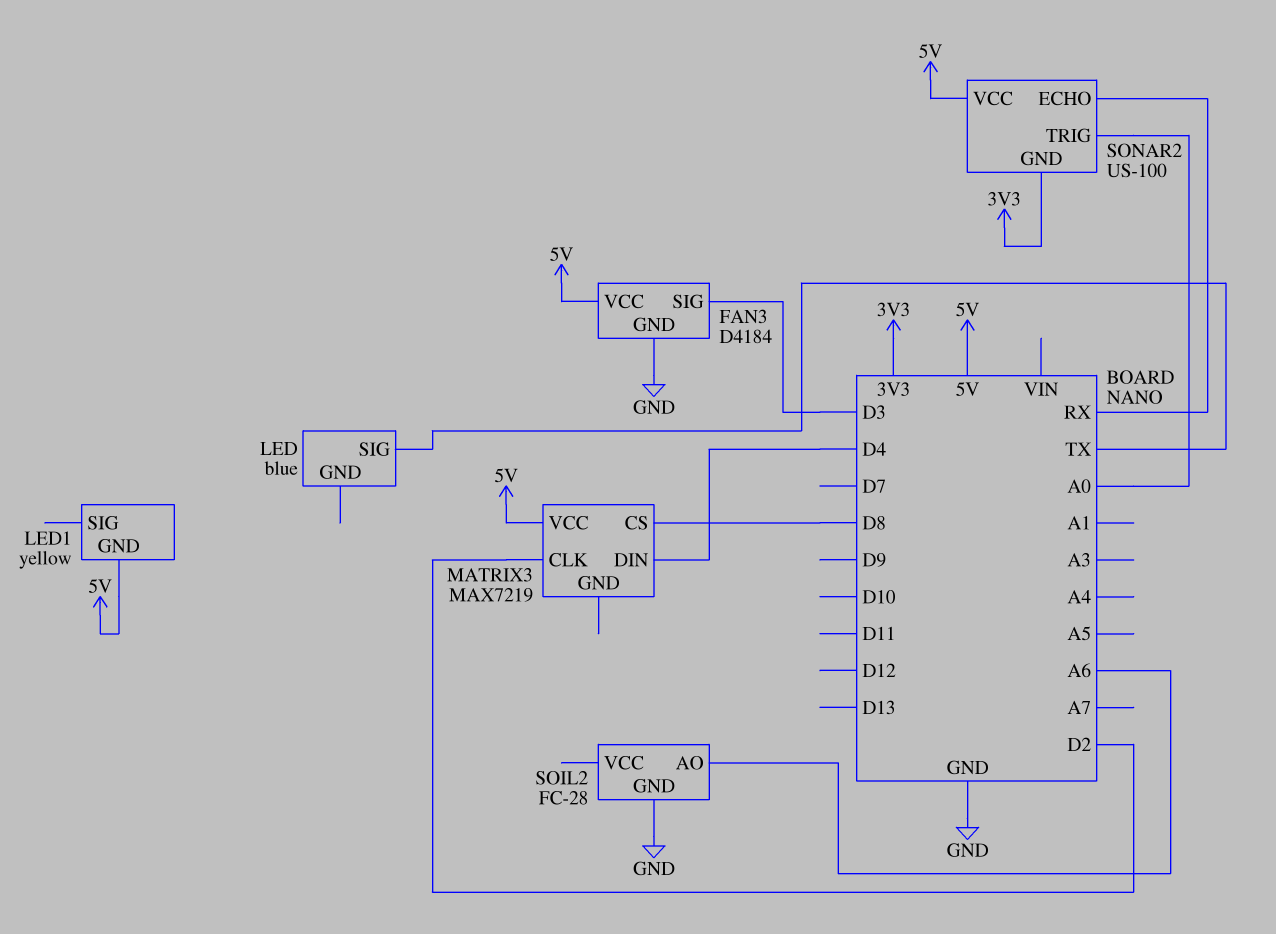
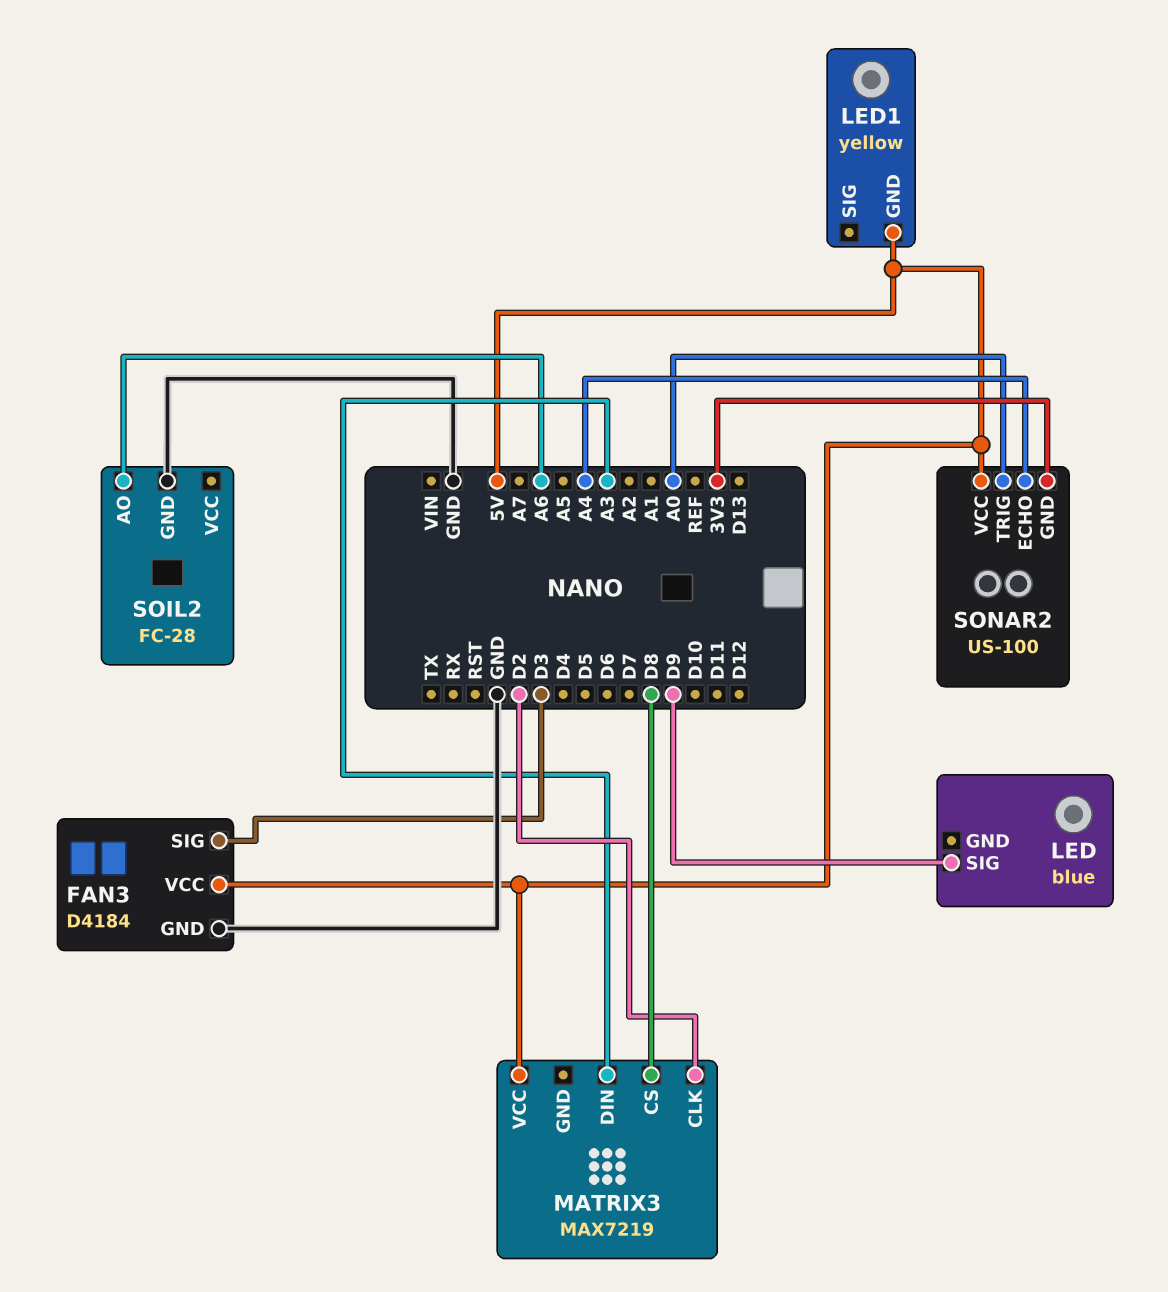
LED pin SIG: TX -> D9
MATRIX3 pin DIN: D4 -> A3
SONAR2 pin ECHO: RX -> A4

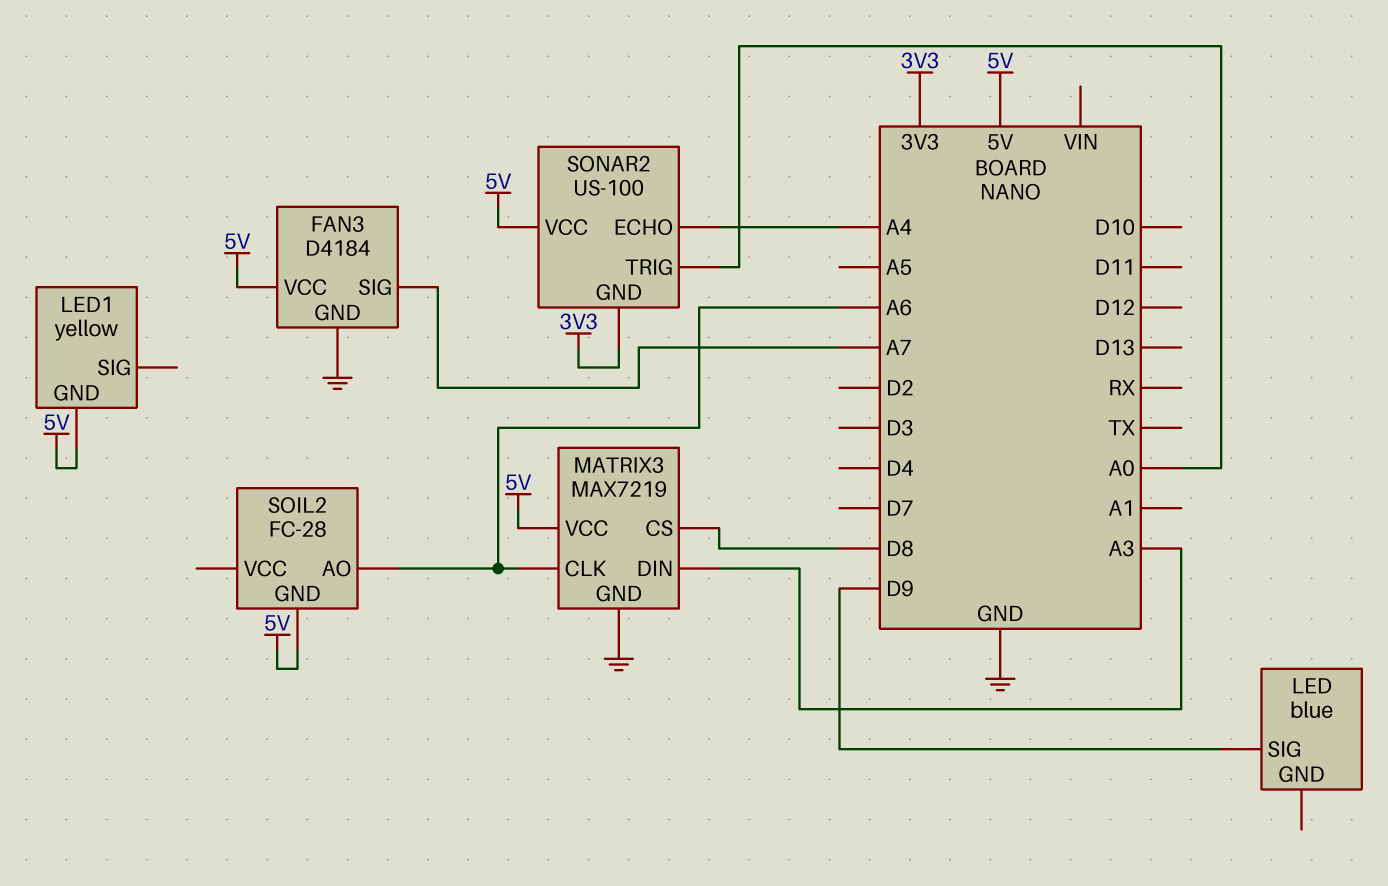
FAN3 pin SIG: D3 -> A7
MATRIX3 pin CLK: D2 -> A6
MATRIX3 pin GND: none -> GND
SOIL2 pin GND: GND -> 5V

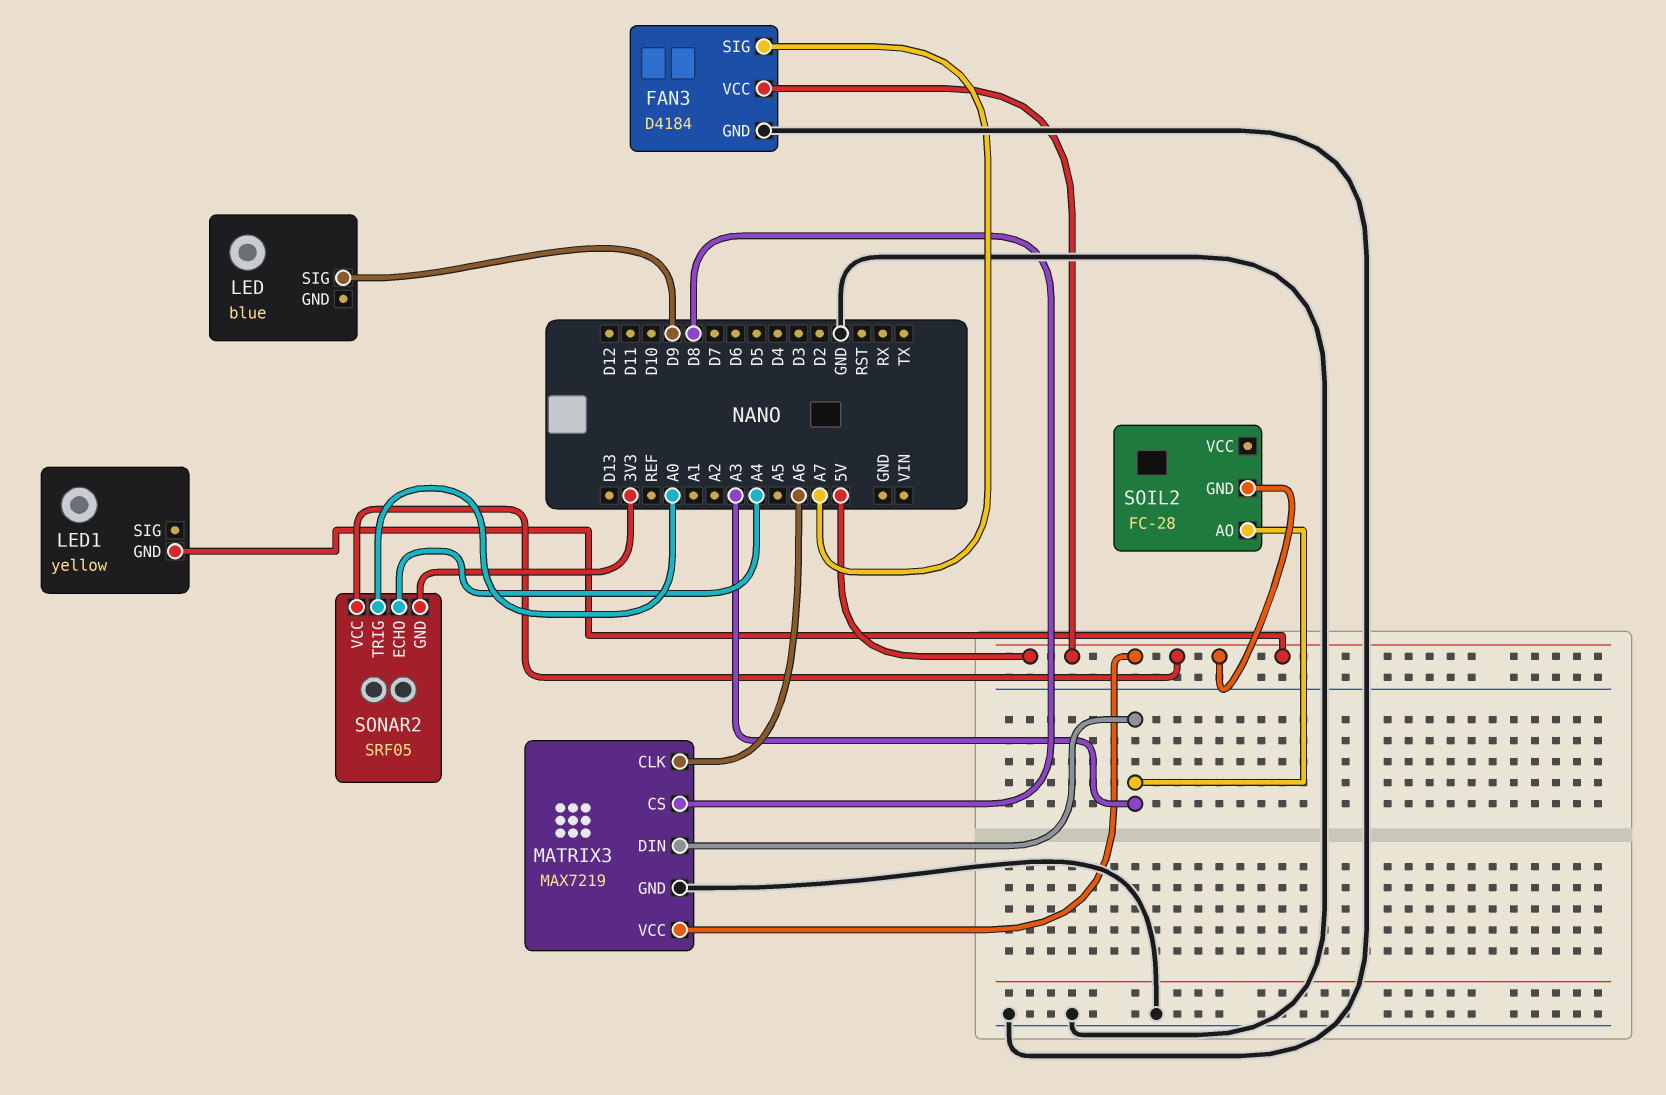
SOIL2 pin AO: A6 -> A3
SONAR2: US-100 -> SRF05

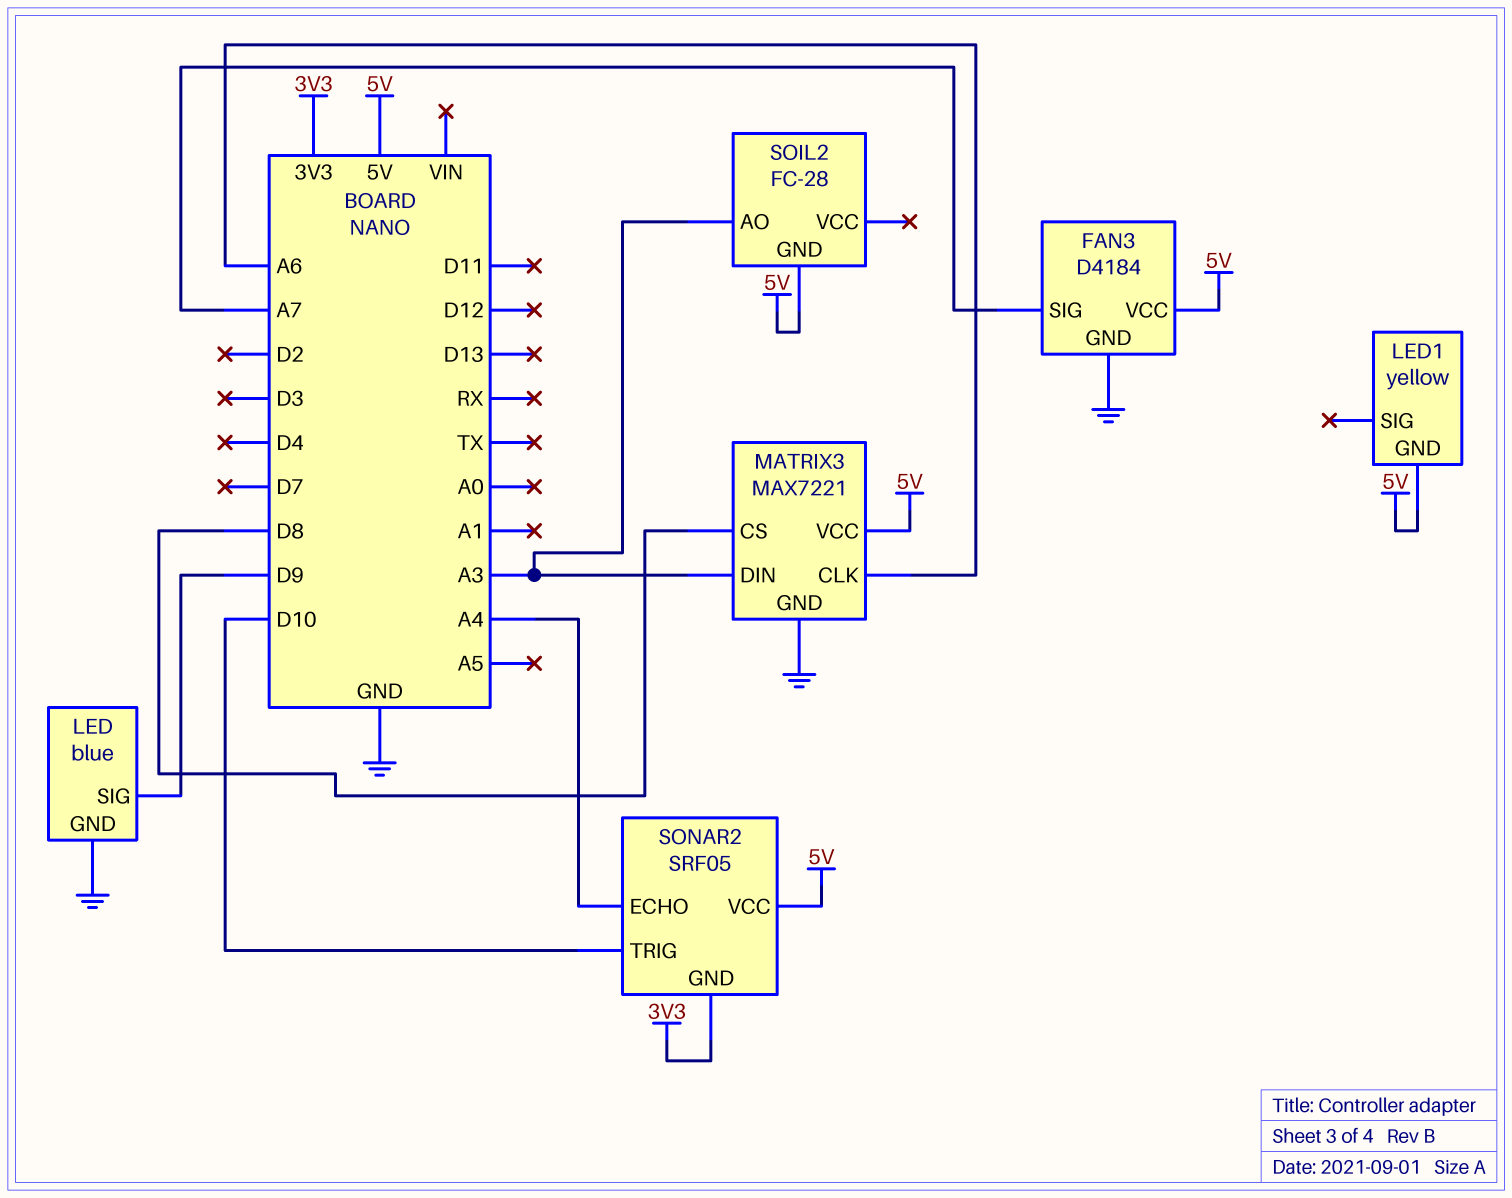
LED pin GND: none -> GND
MATRIX3: MAX7219 -> MAX7221
SONAR2 pin TRIG: A0 -> D10

